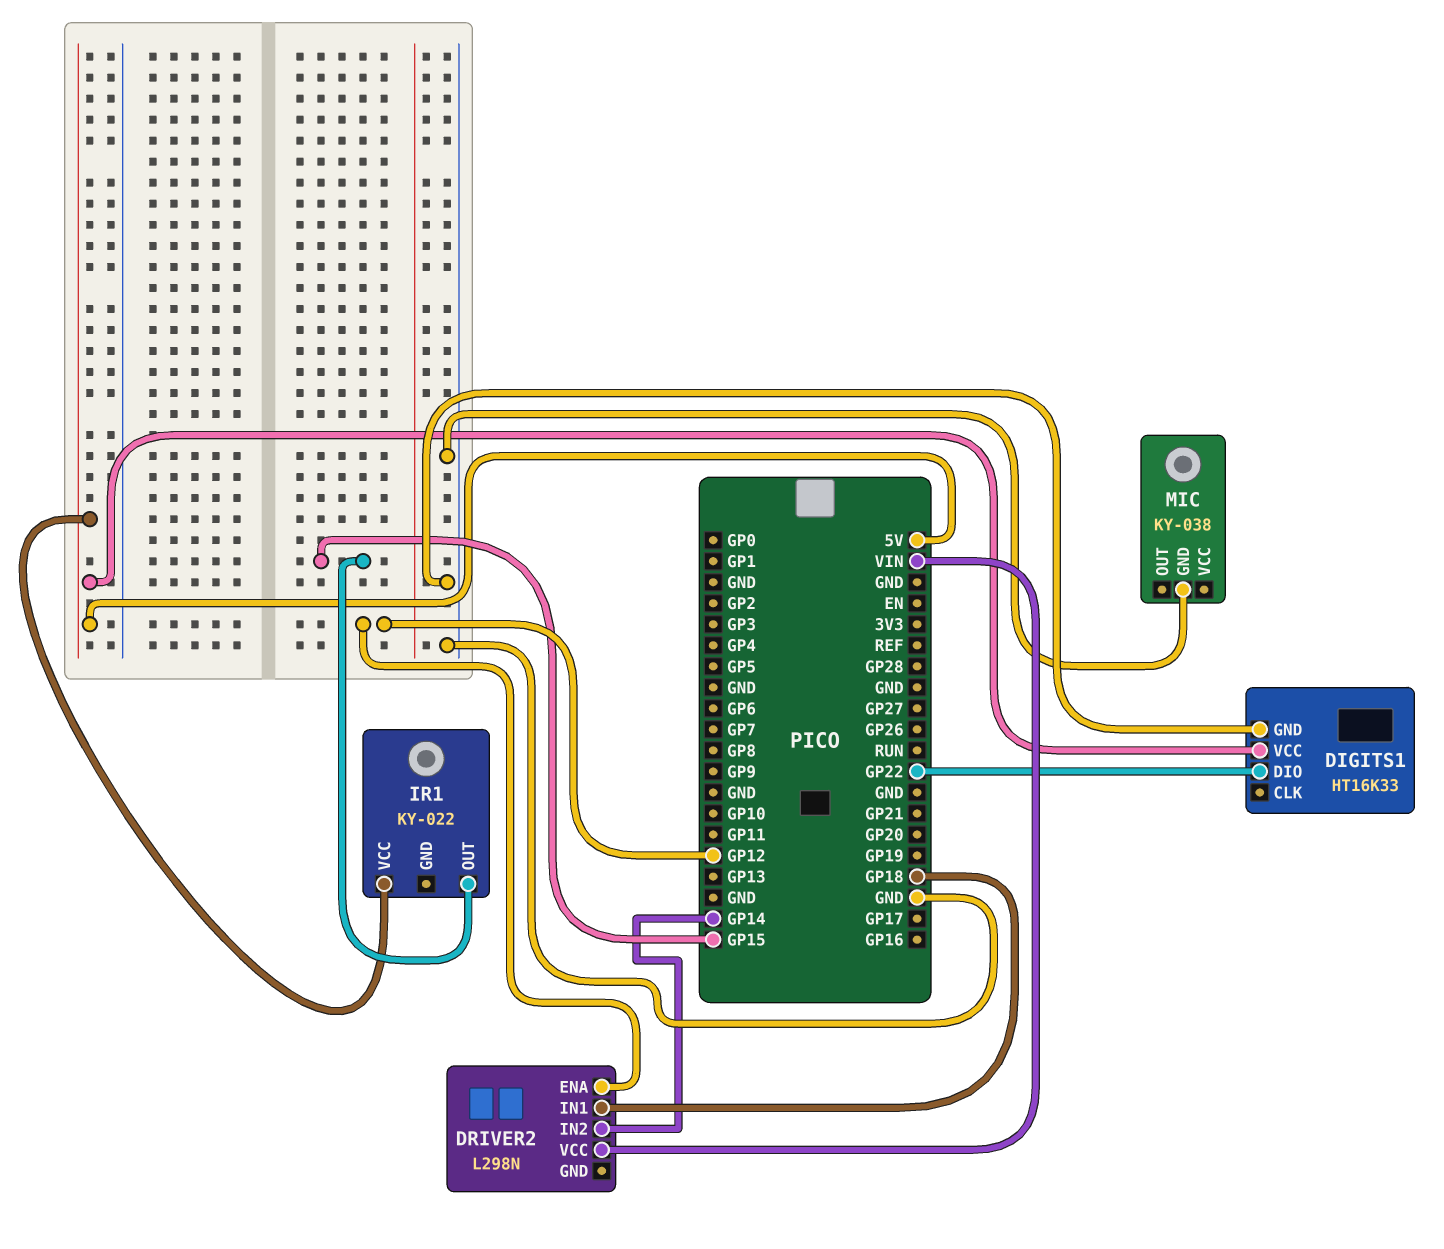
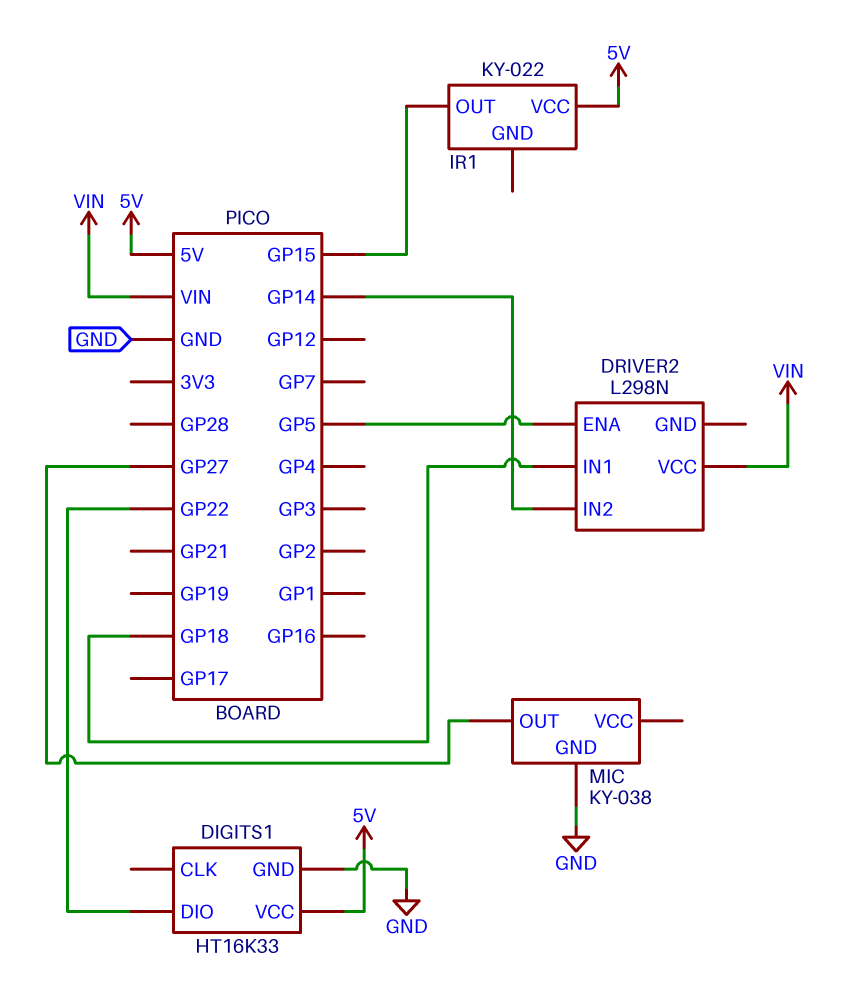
DRIVER2 pin ENA: GP12 -> GP5
MIC pin OUT: none -> GP27

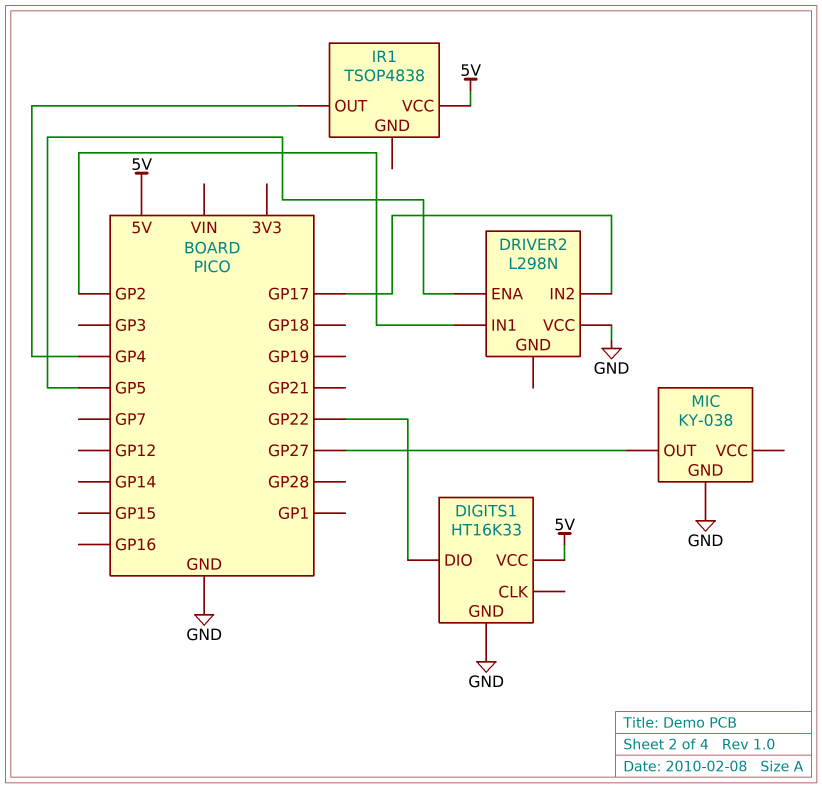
DRIVER2 pin IN1: GP18 -> GP2
DRIVER2 pin IN2: GP14 -> GP17
DRIVER2 pin VCC: VIN -> GND
IR1: KY-022 -> TSOP4838
IR1 pin OUT: GP15 -> GP4

